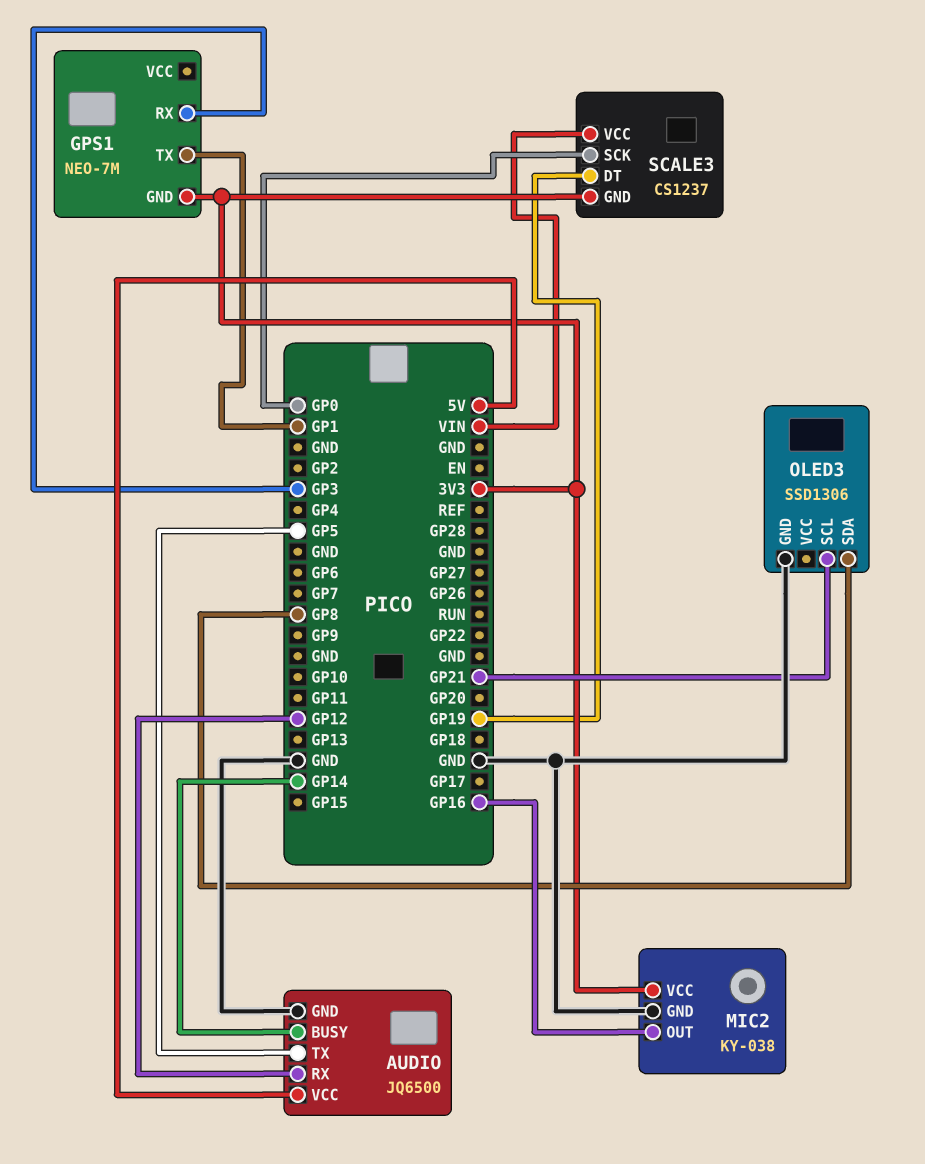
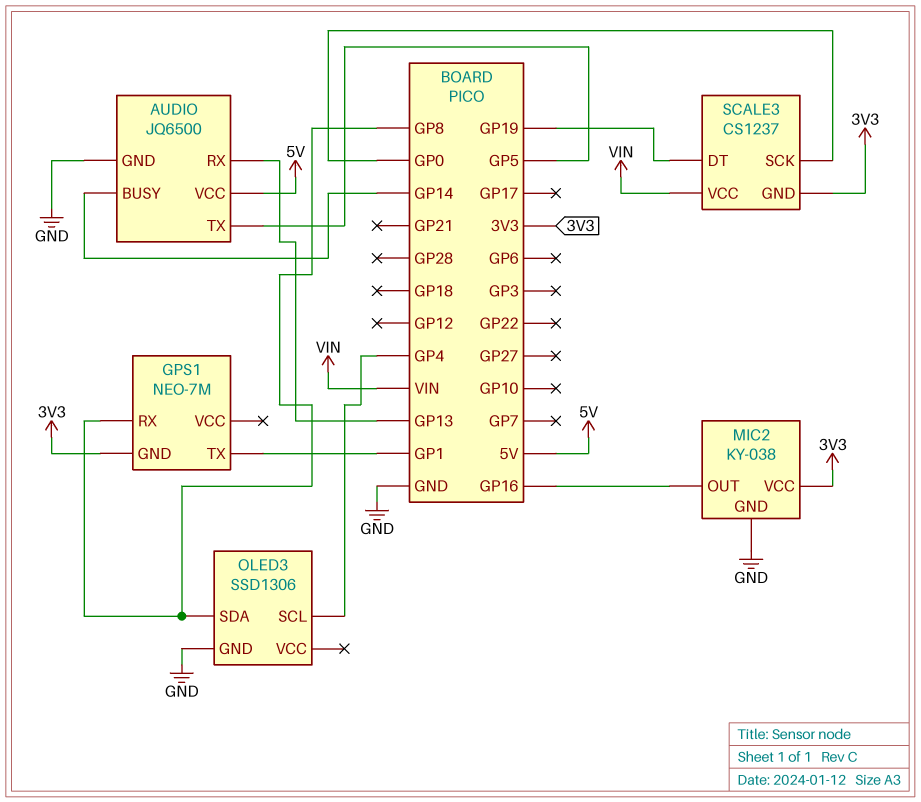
AUDIO pin RX: GP12 -> GP13
GPS1 pin RX: GP3 -> GP8
OLED3 pin SCL: GP21 -> GP4

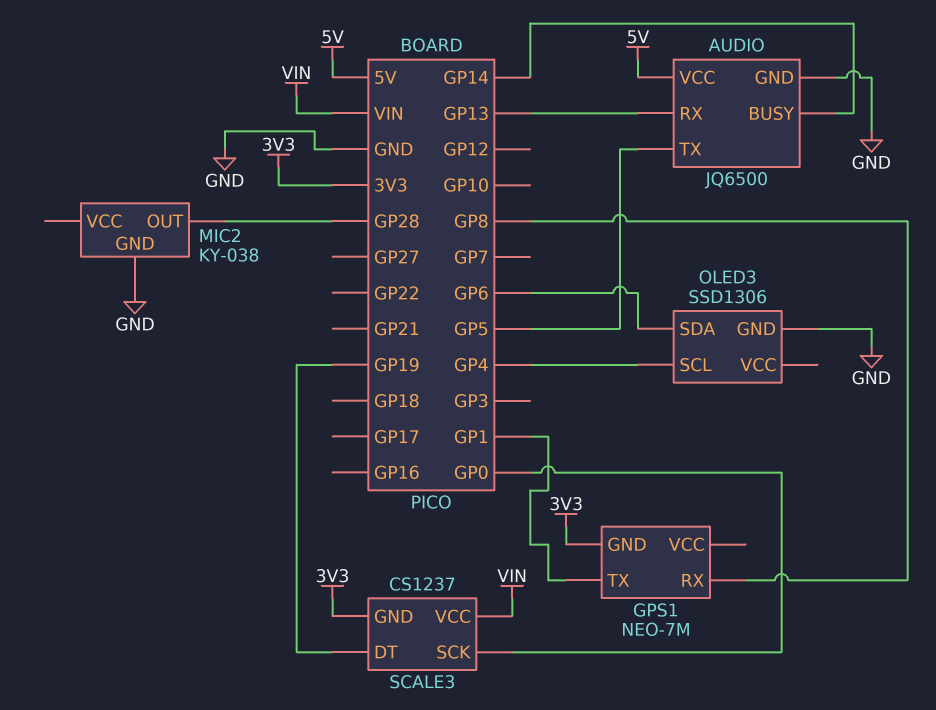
MIC2 pin OUT: GP16 -> GP28
MIC2 pin VCC: 3V3 -> none
OLED3 pin SDA: GP8 -> GP6

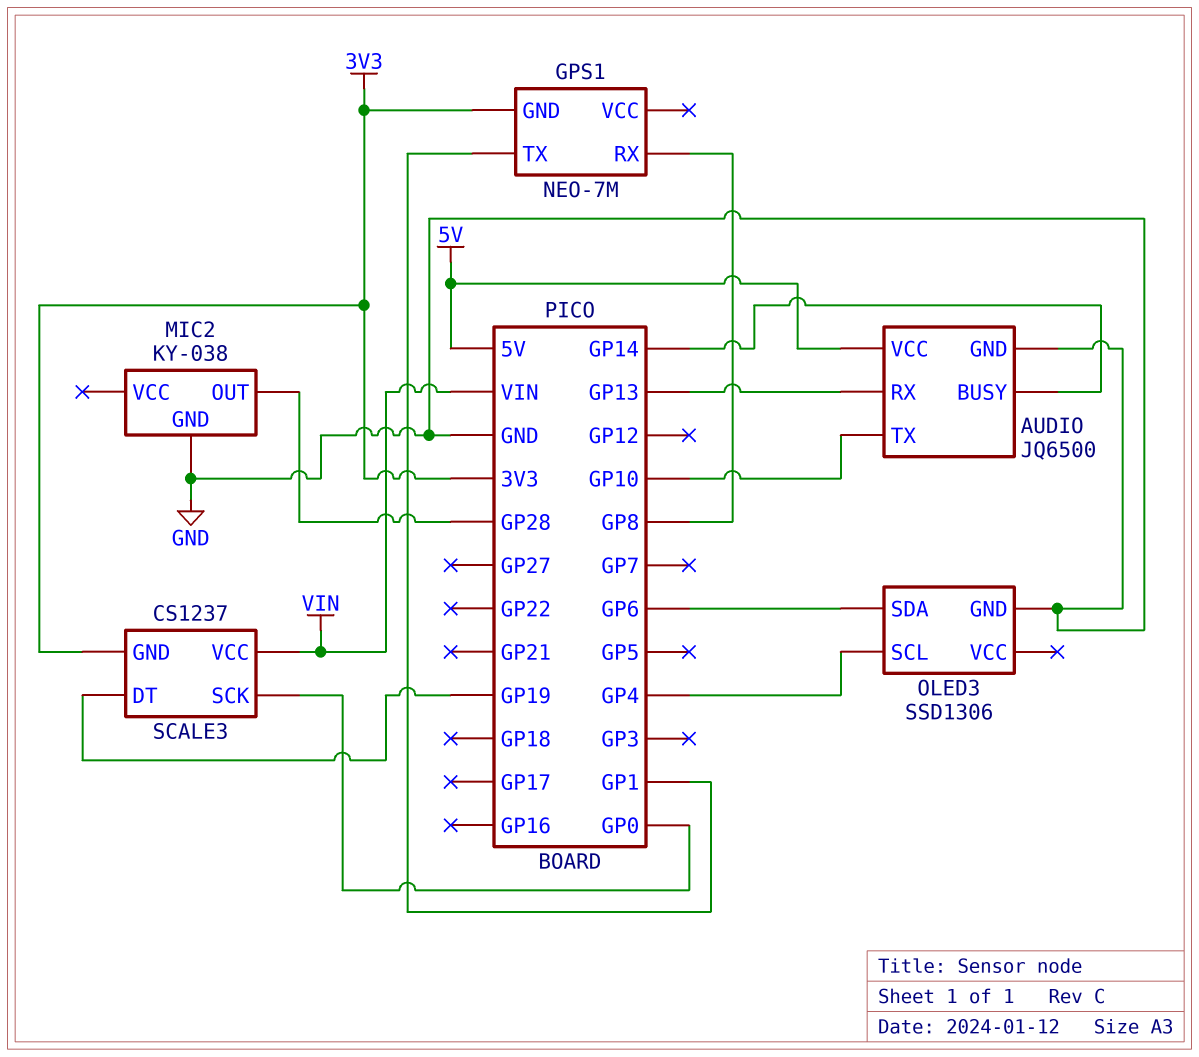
AUDIO pin TX: GP5 -> GP10

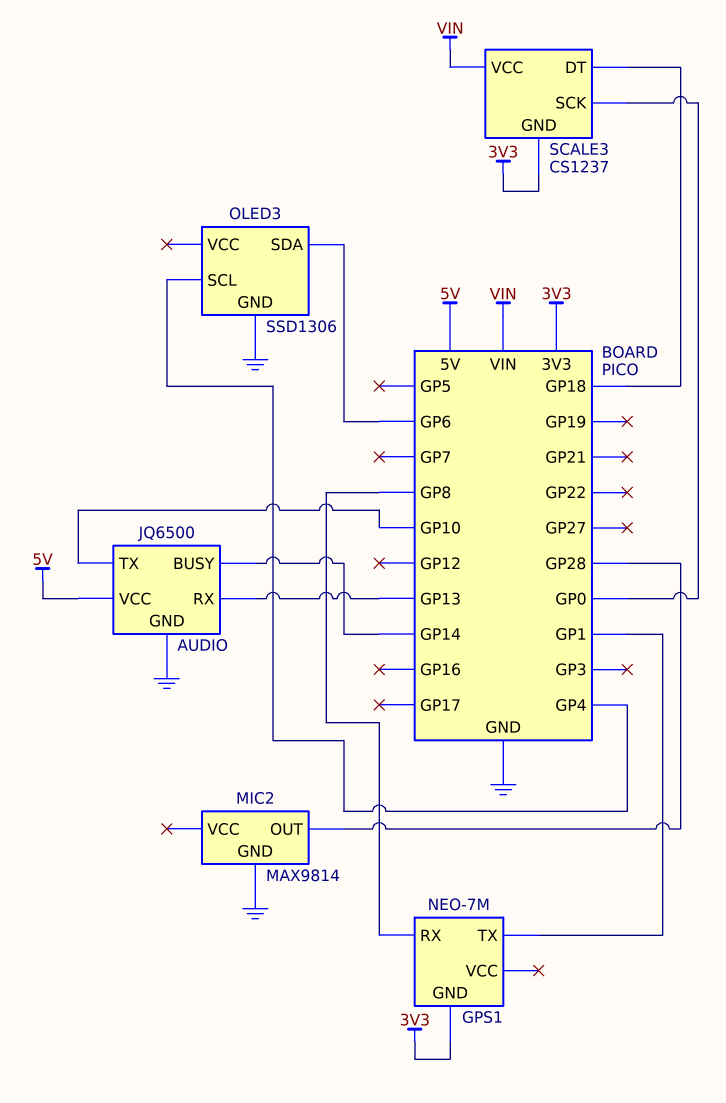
MIC2: KY-038 -> MAX9814
SCALE3 pin DT: GP19 -> GP18

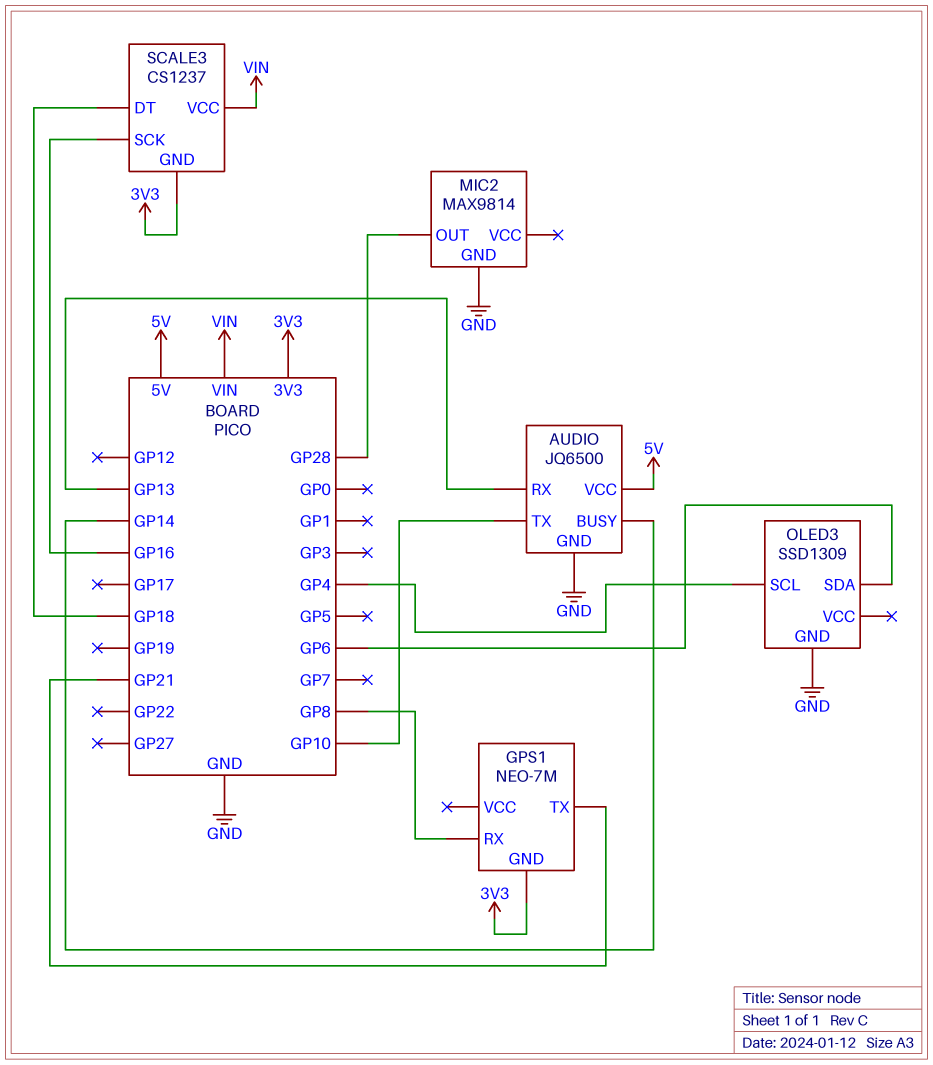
GPS1 pin TX: GP1 -> GP21
OLED3: SSD1306 -> SSD1309
SCALE3 pin SCK: GP0 -> GP16

